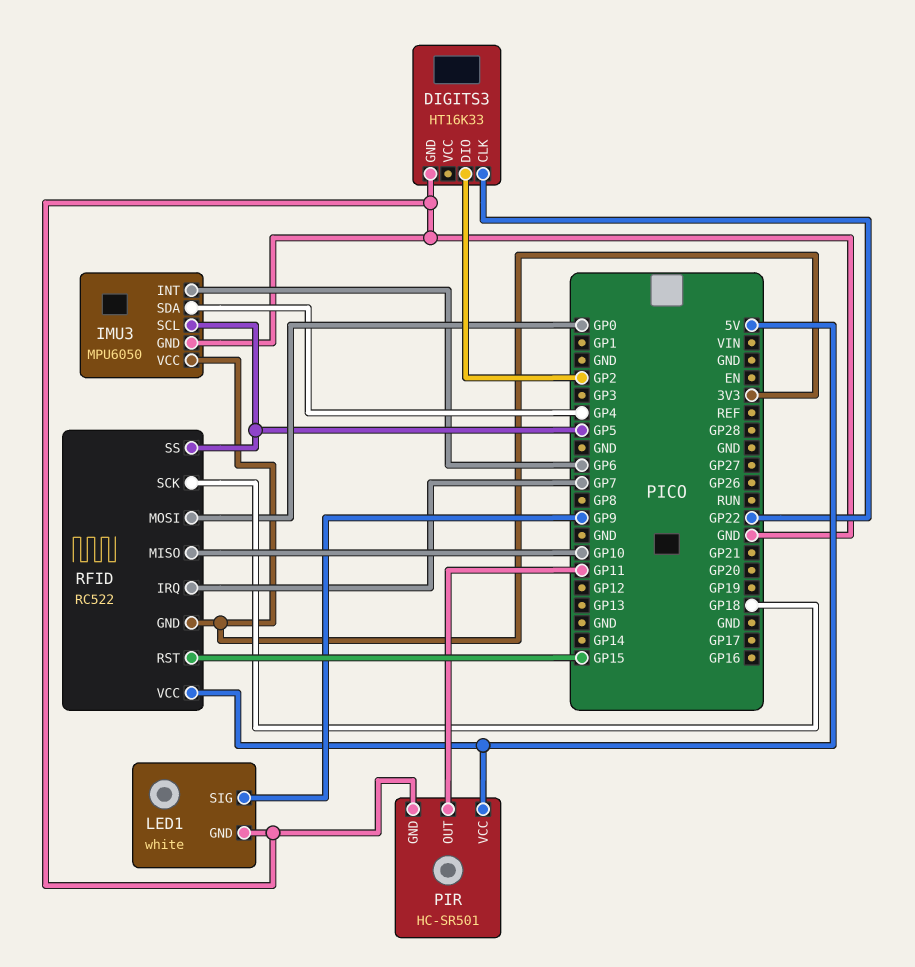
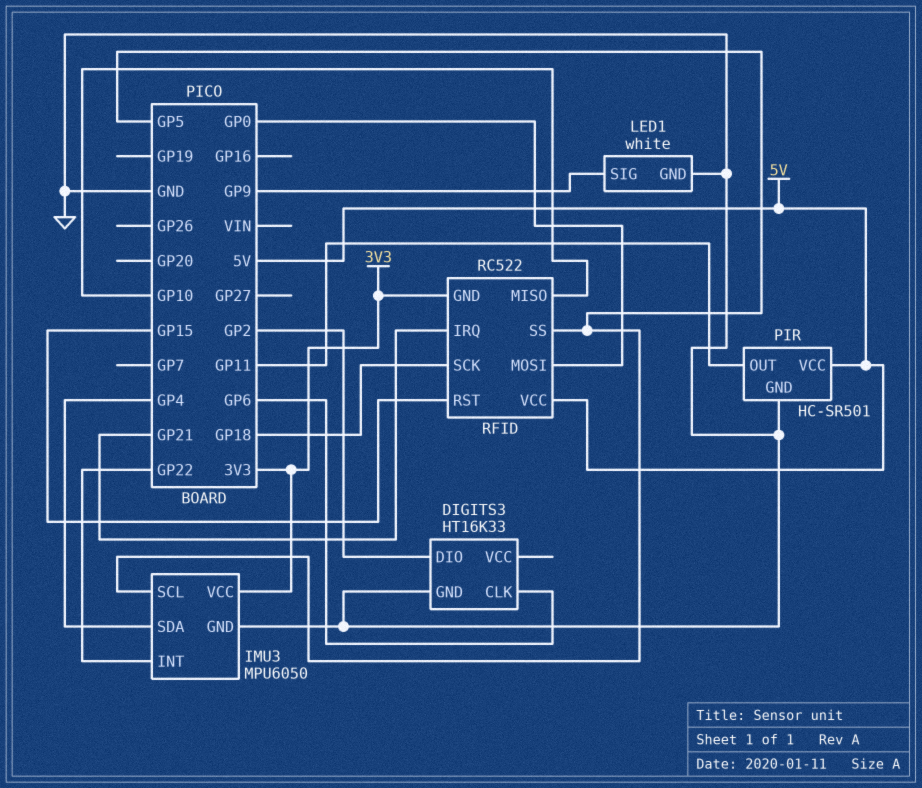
DIGITS3 pin CLK: GP22 -> GP6
IMU3 pin INT: GP6 -> GP22
RFID pin IRQ: GP7 -> GP21

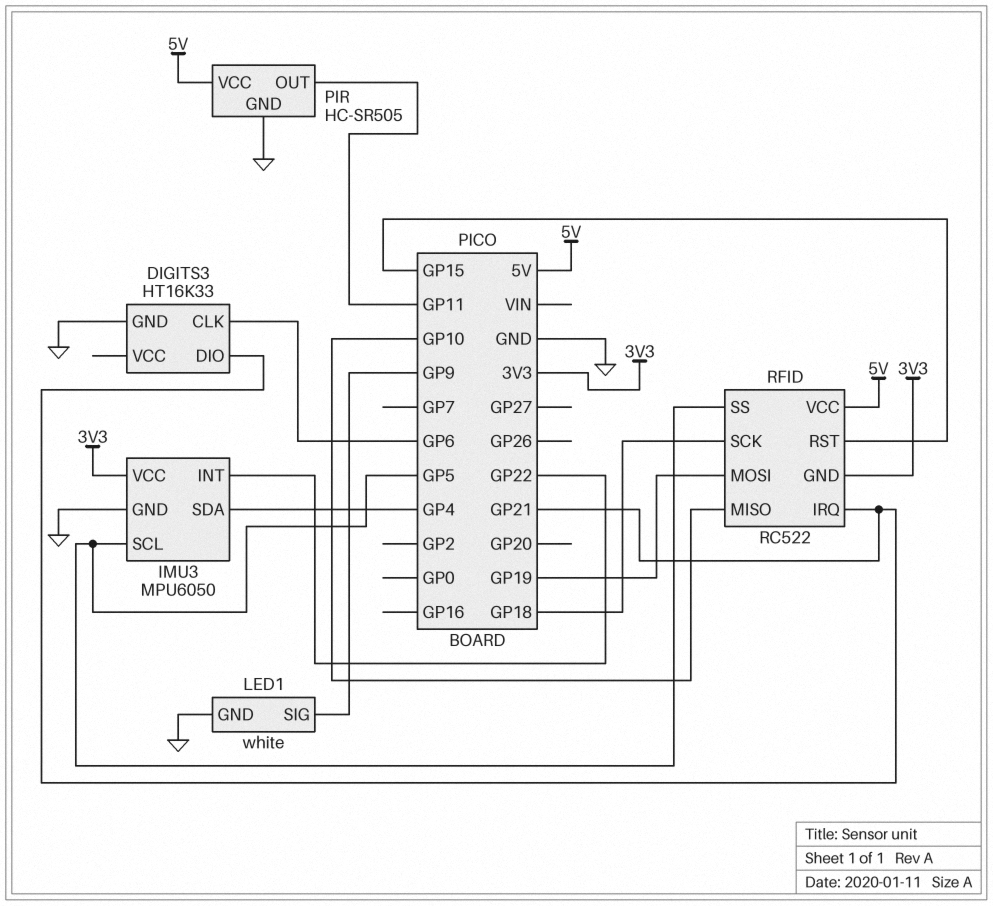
DIGITS3 pin DIO: GP2 -> GP21
PIR: HC-SR501 -> HC-SR505
RFID pin MOSI: GP0 -> GP19

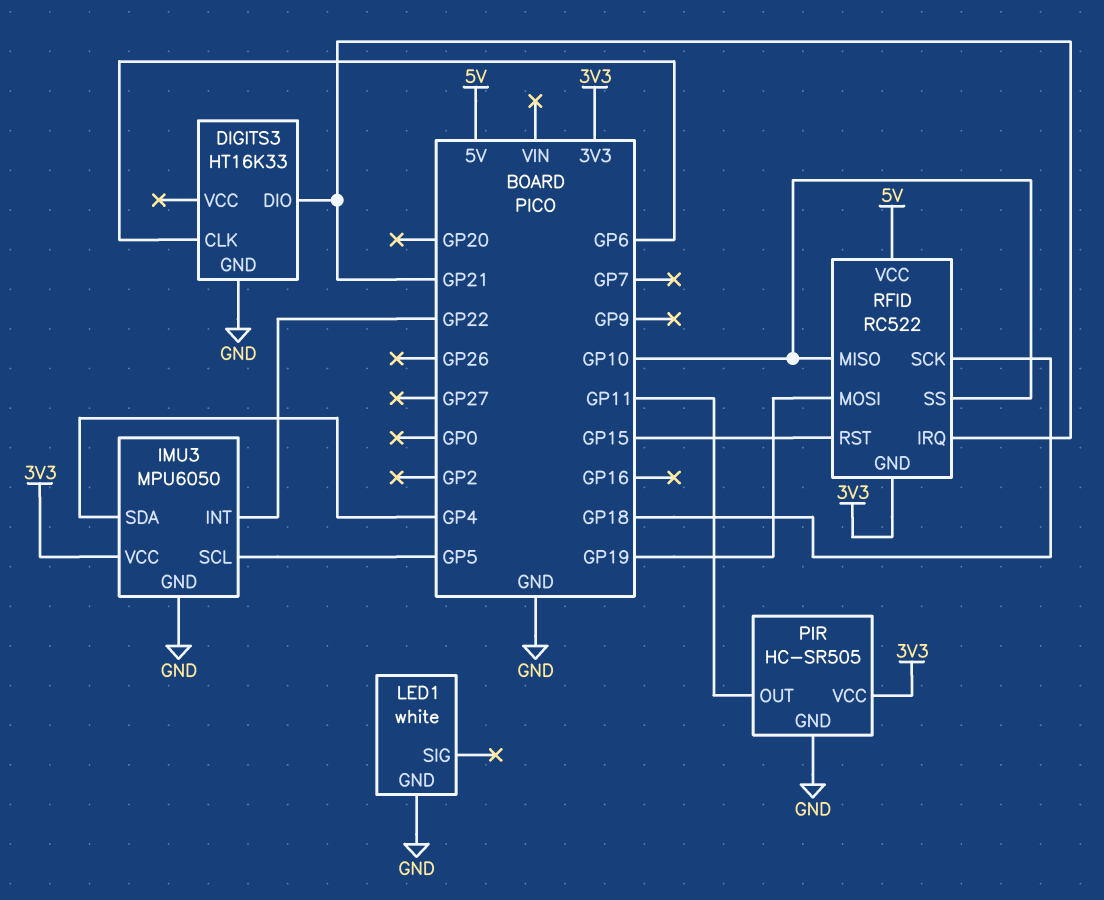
LED1 pin SIG: GP9 -> none
PIR pin VCC: 5V -> 3V3
RFID pin SS: GP5 -> GP10

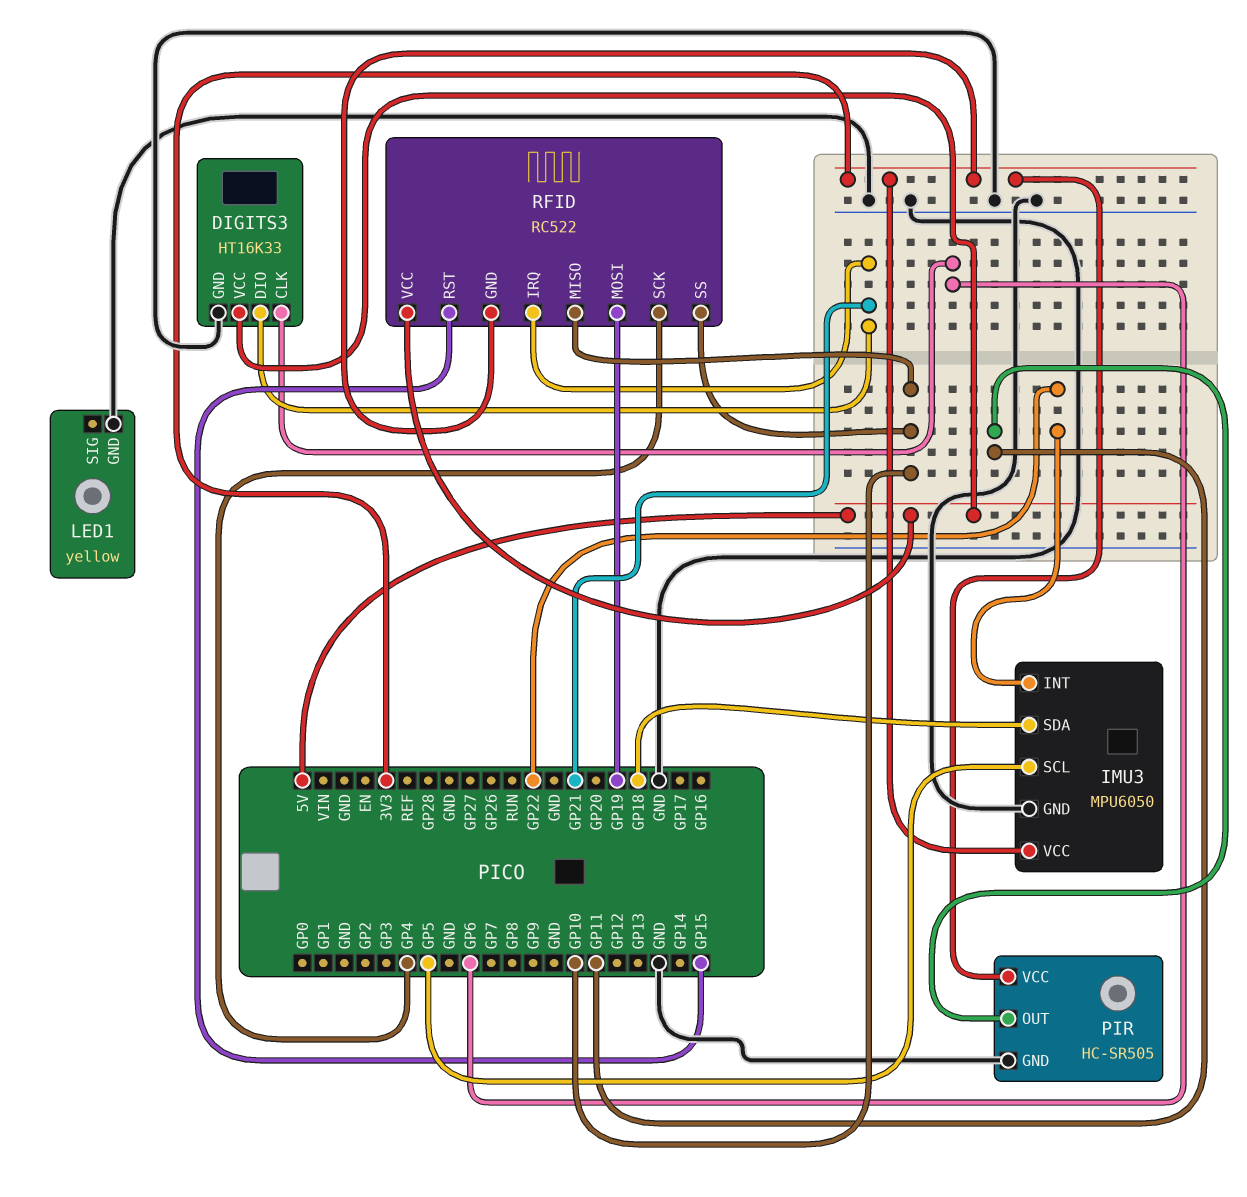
DIGITS3 pin VCC: none -> 5V
IMU3 pin SDA: GP4 -> GP18
LED1: white -> yellow
RFID pin SCK: GP18 -> GP4

